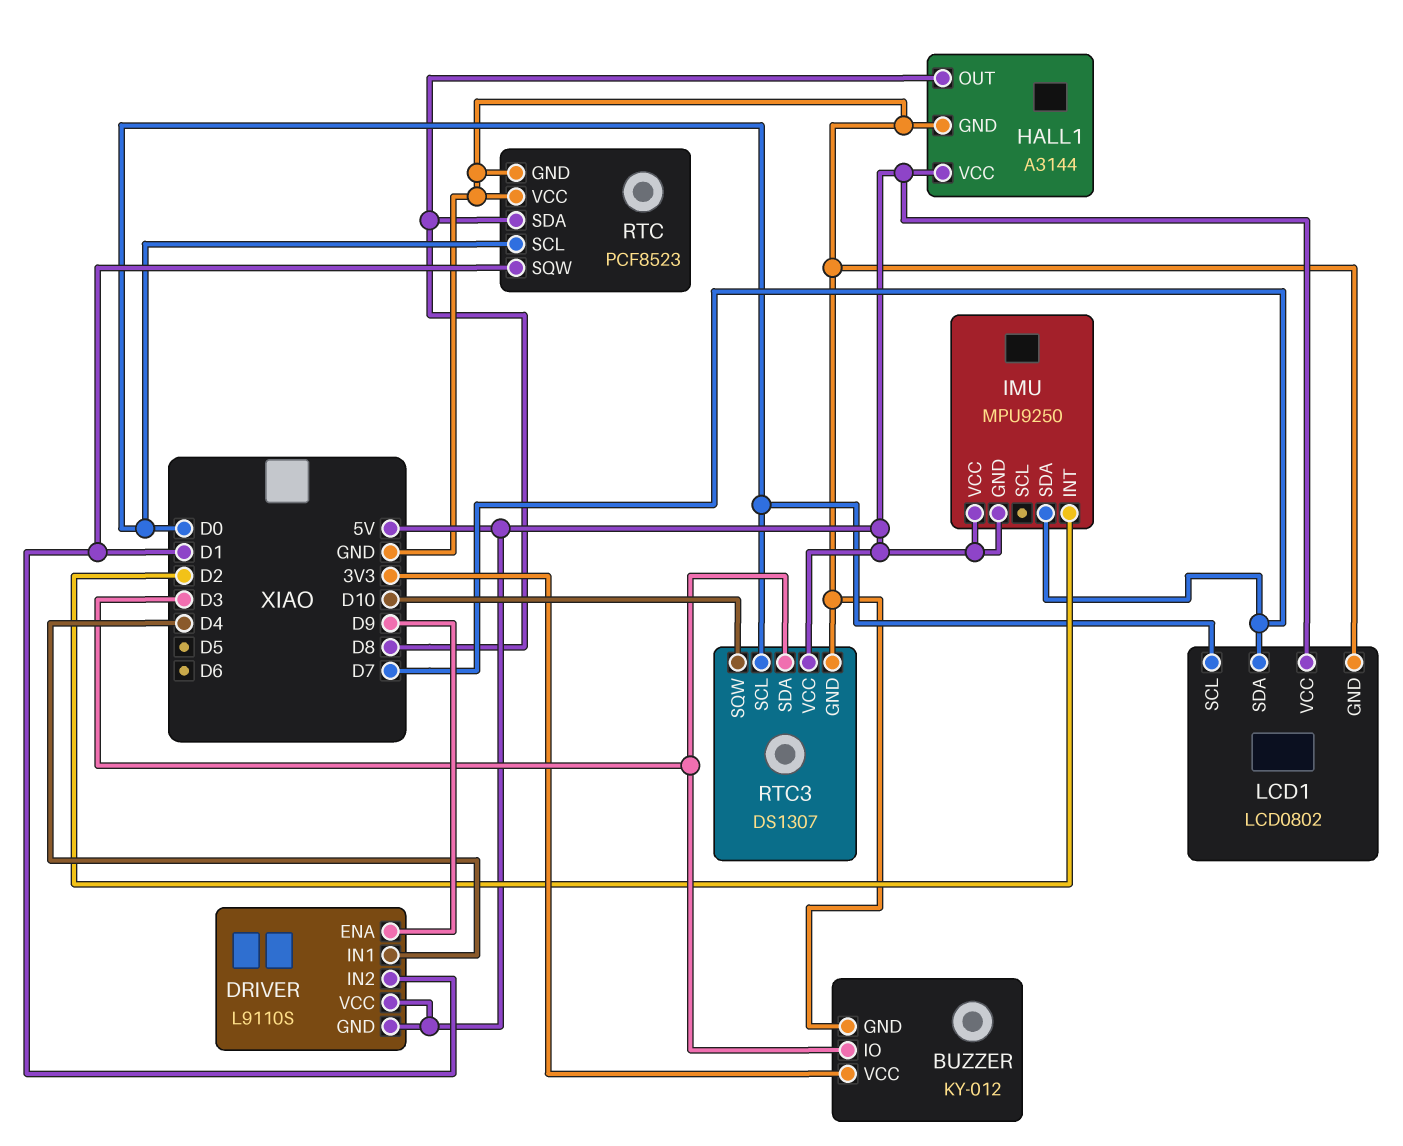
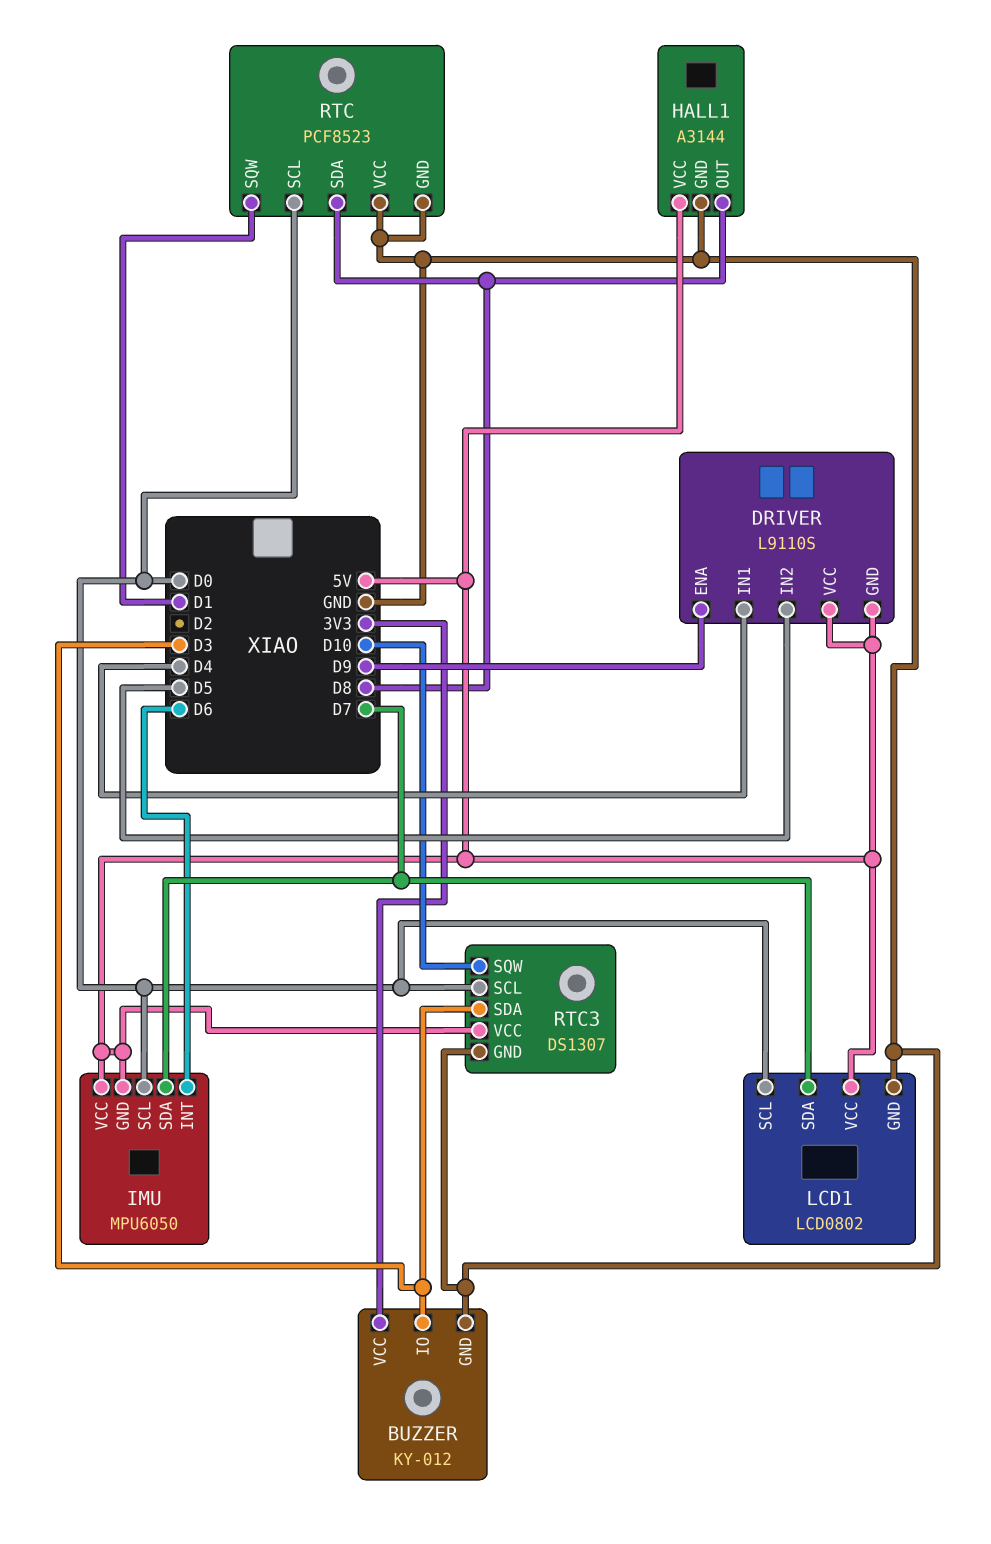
DRIVER pin IN2: D1 -> D5
IMU: MPU9250 -> MPU6050
IMU pin INT: D2 -> D6
IMU pin SCL: none -> D0

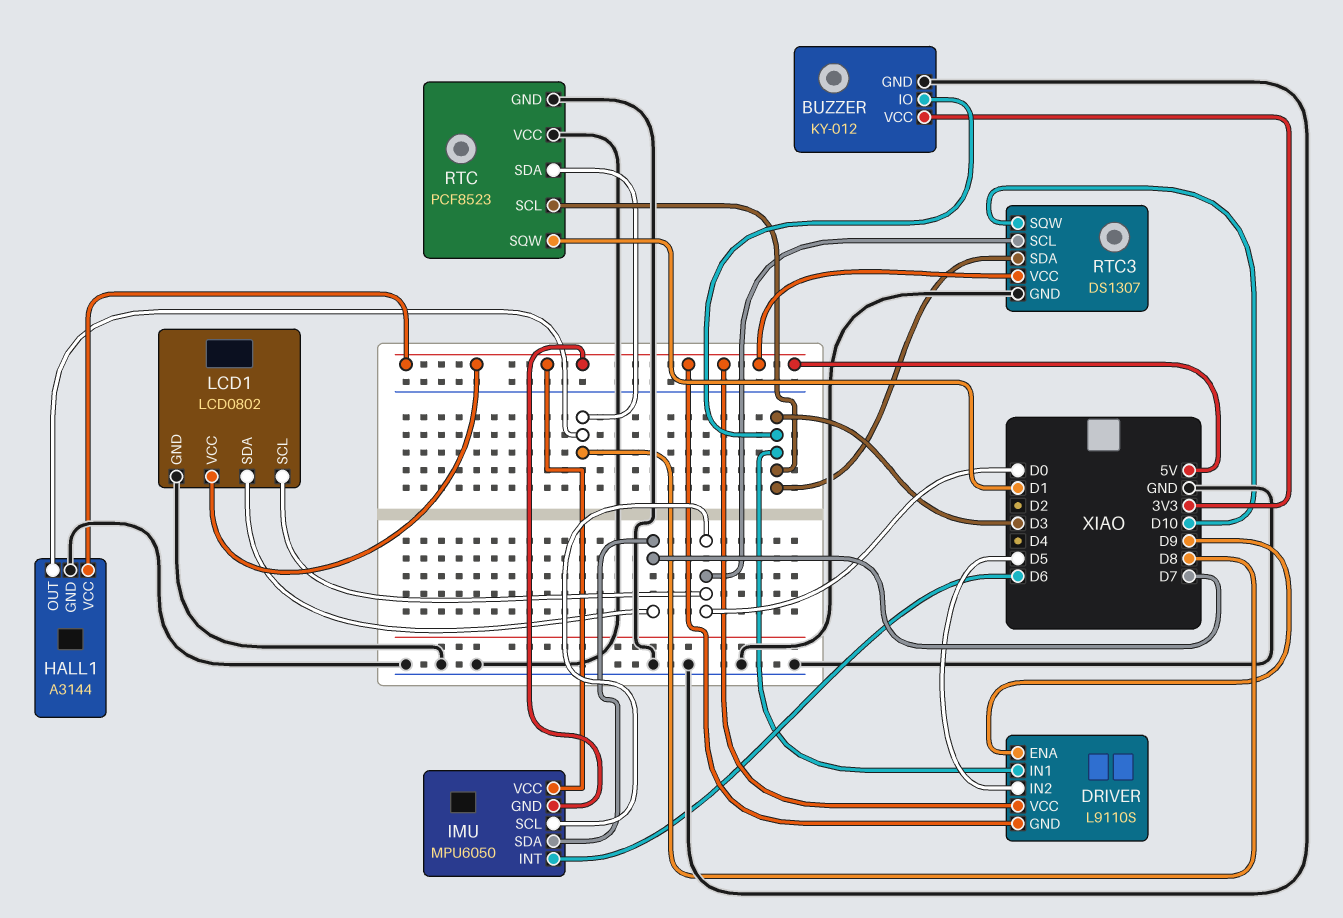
DRIVER pin IN1: D4 -> D3
RTC pin SCL: D0 -> D3

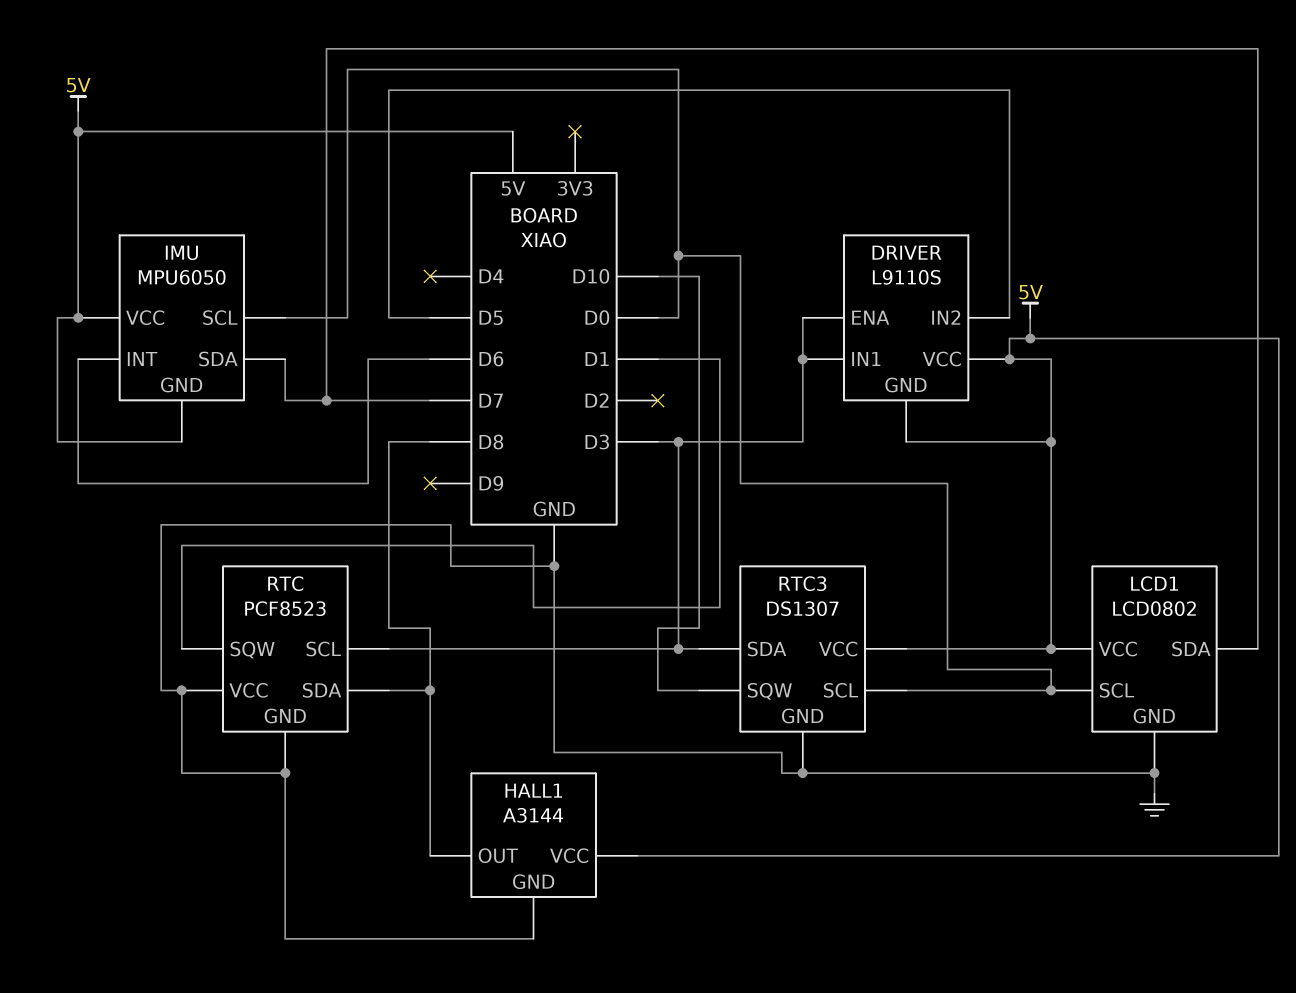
BUZZER: KY-012 -> none
BUZZER pin GND: GND -> none
BUZZER pin IO: D3 -> none
BUZZER pin VCC: 3V3 -> none
DRIVER pin ENA: D9 -> D3

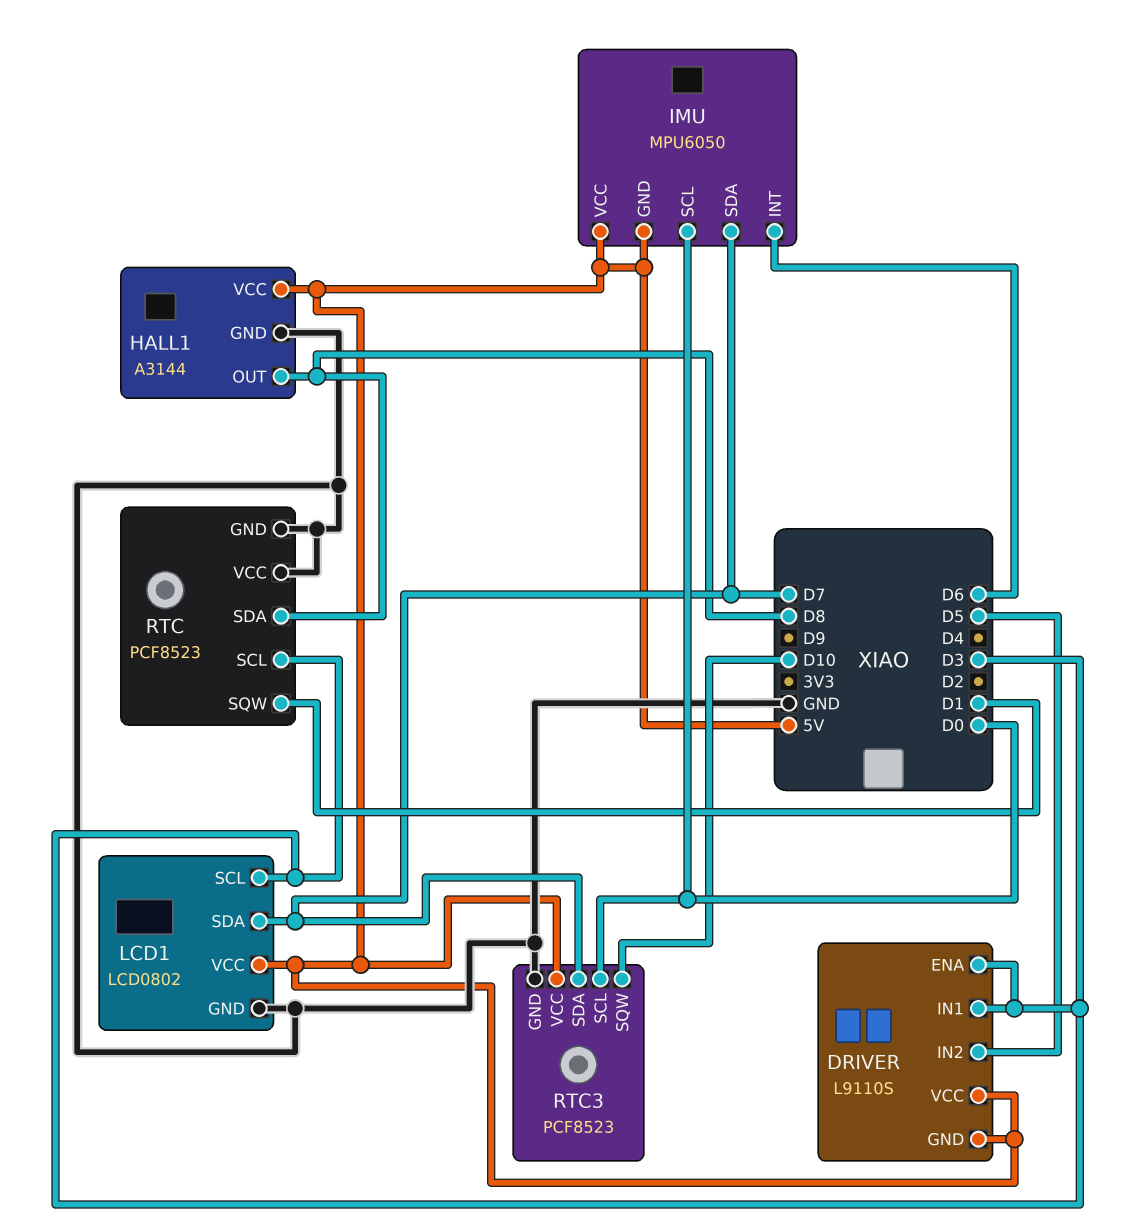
LCD1 pin SCL: D0 -> D3
RTC3: DS1307 -> PCF8523
RTC3 pin SDA: D3 -> D7

